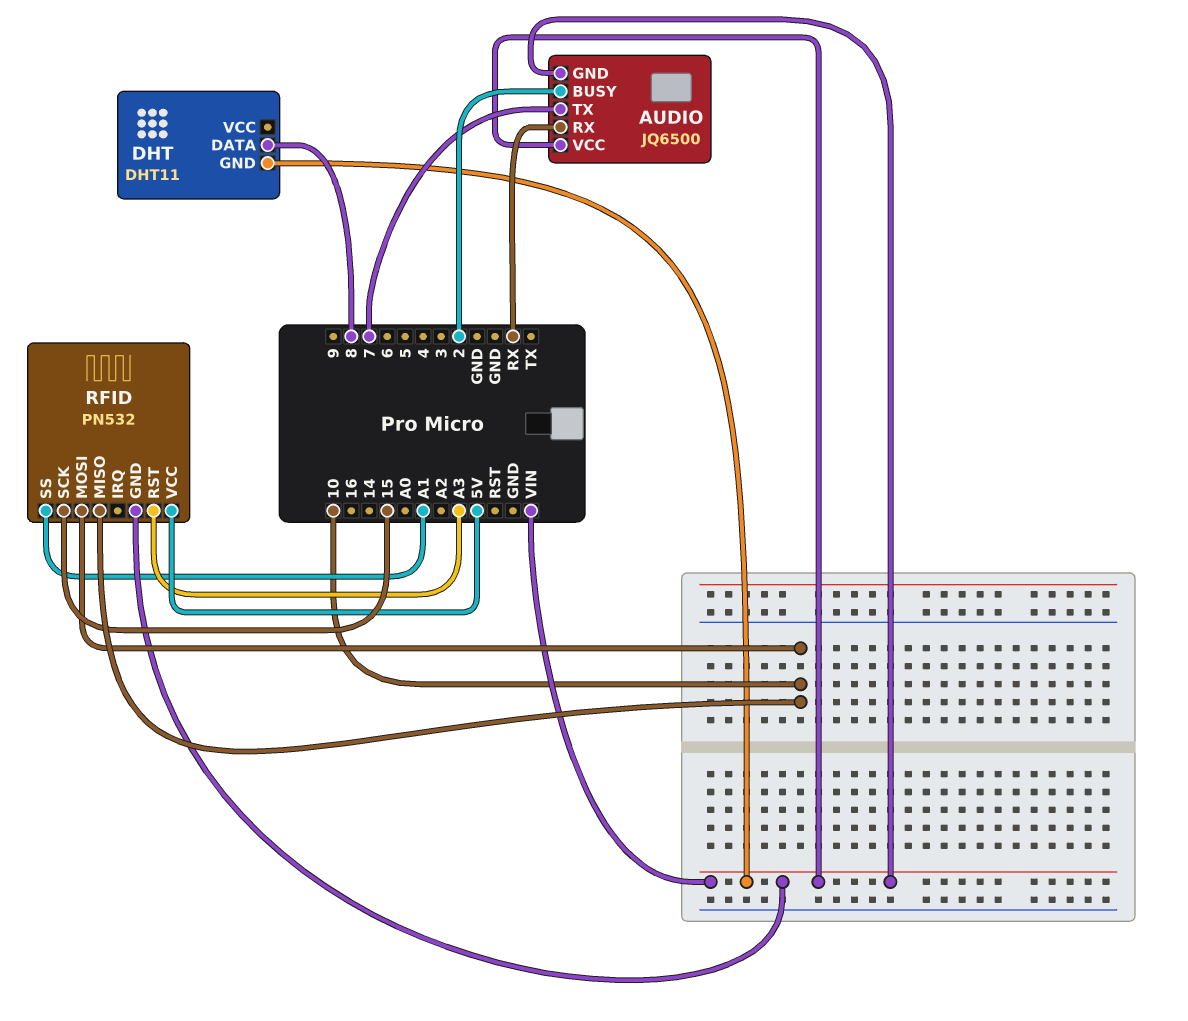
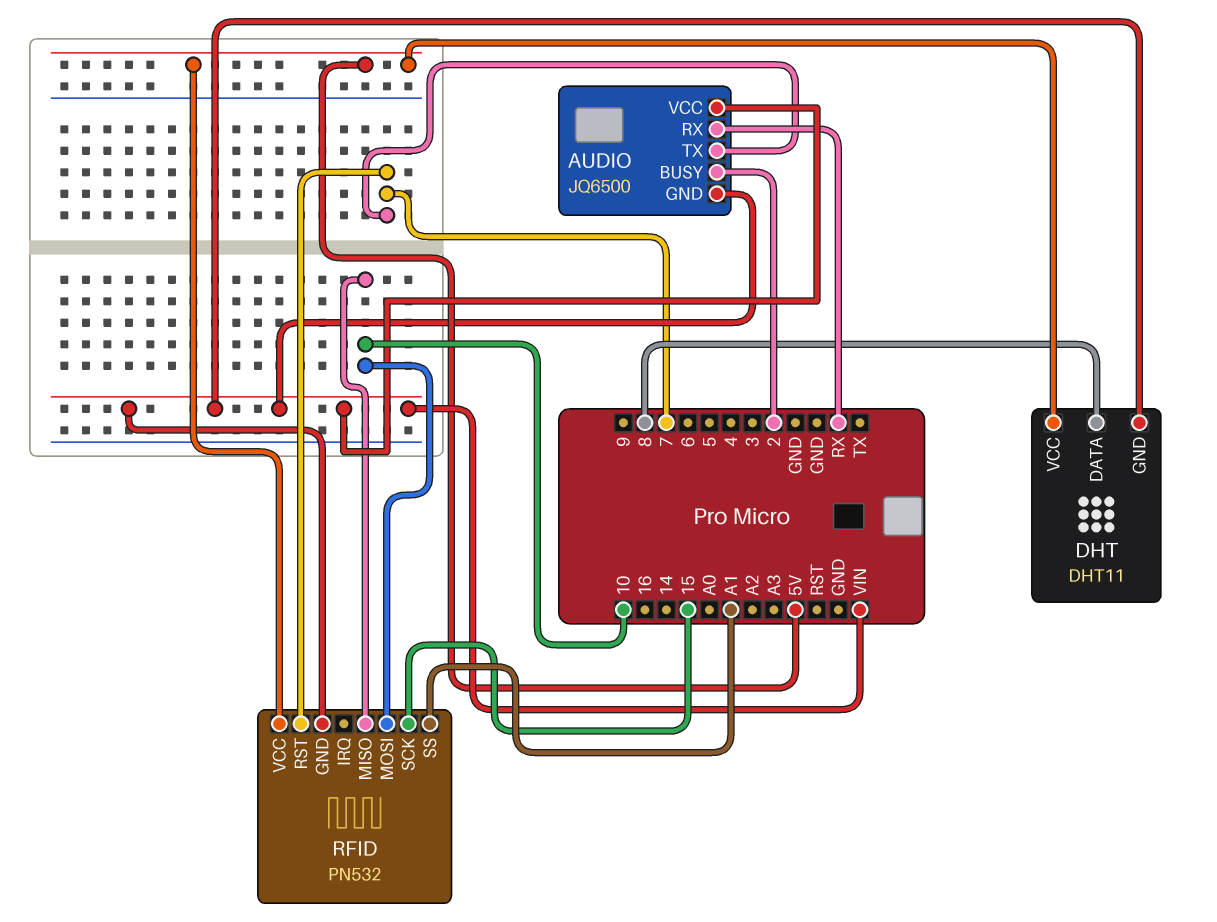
DHT pin VCC: none -> 5V
RFID pin RST: A3 -> 7

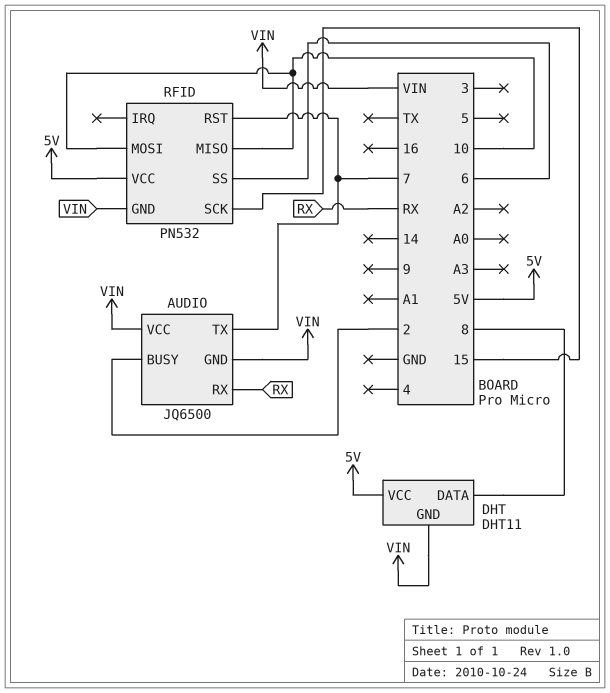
RFID pin SS: A1 -> 6

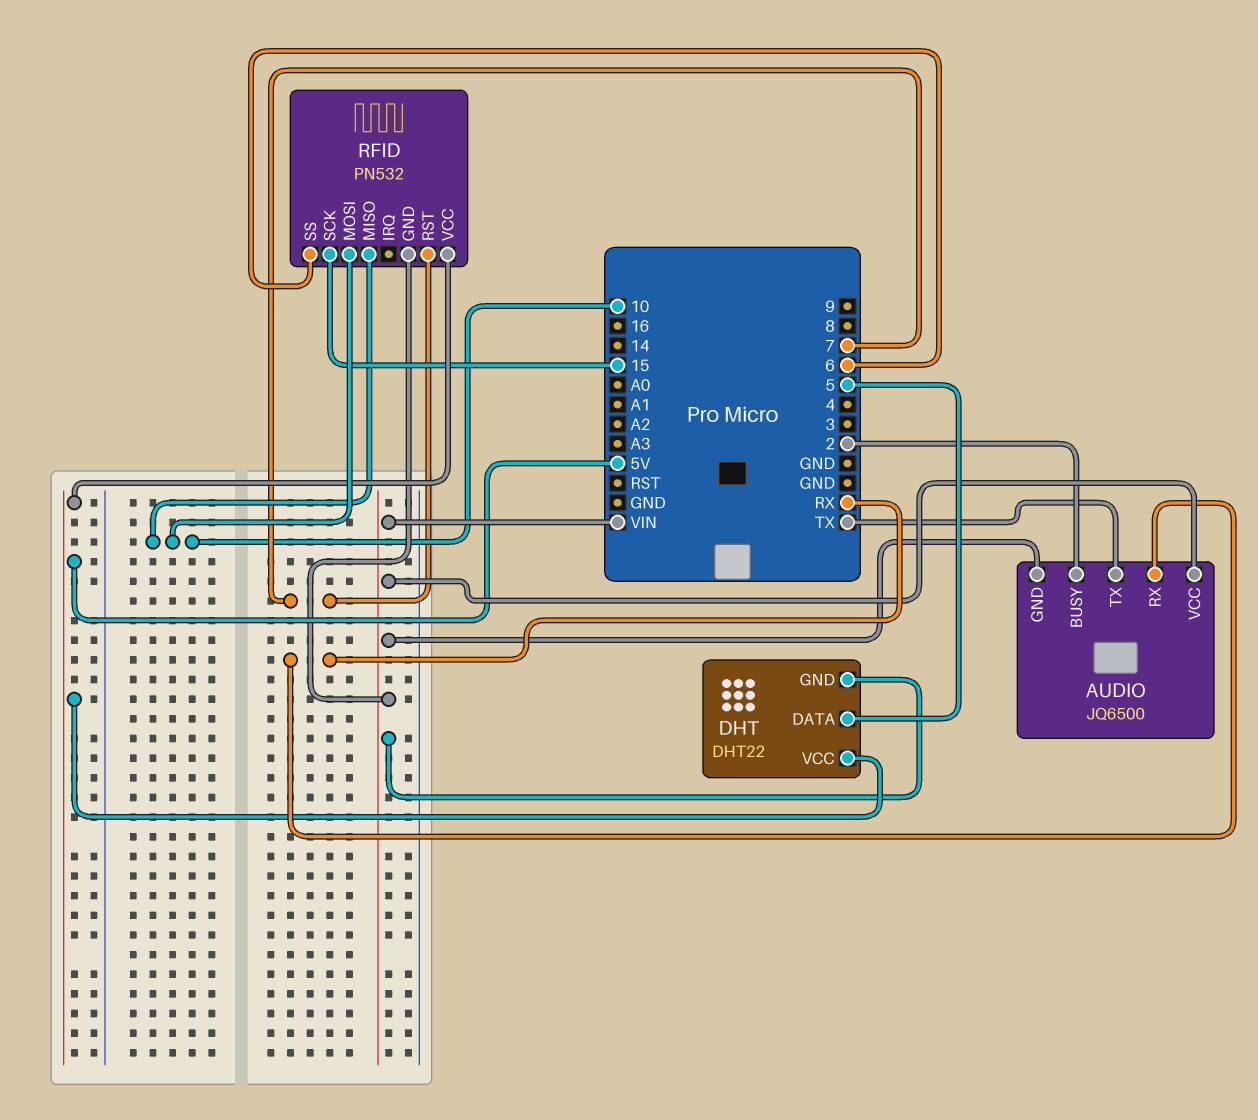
AUDIO pin TX: 7 -> TX
DHT: DHT11 -> DHT22
DHT pin DATA: 8 -> 5

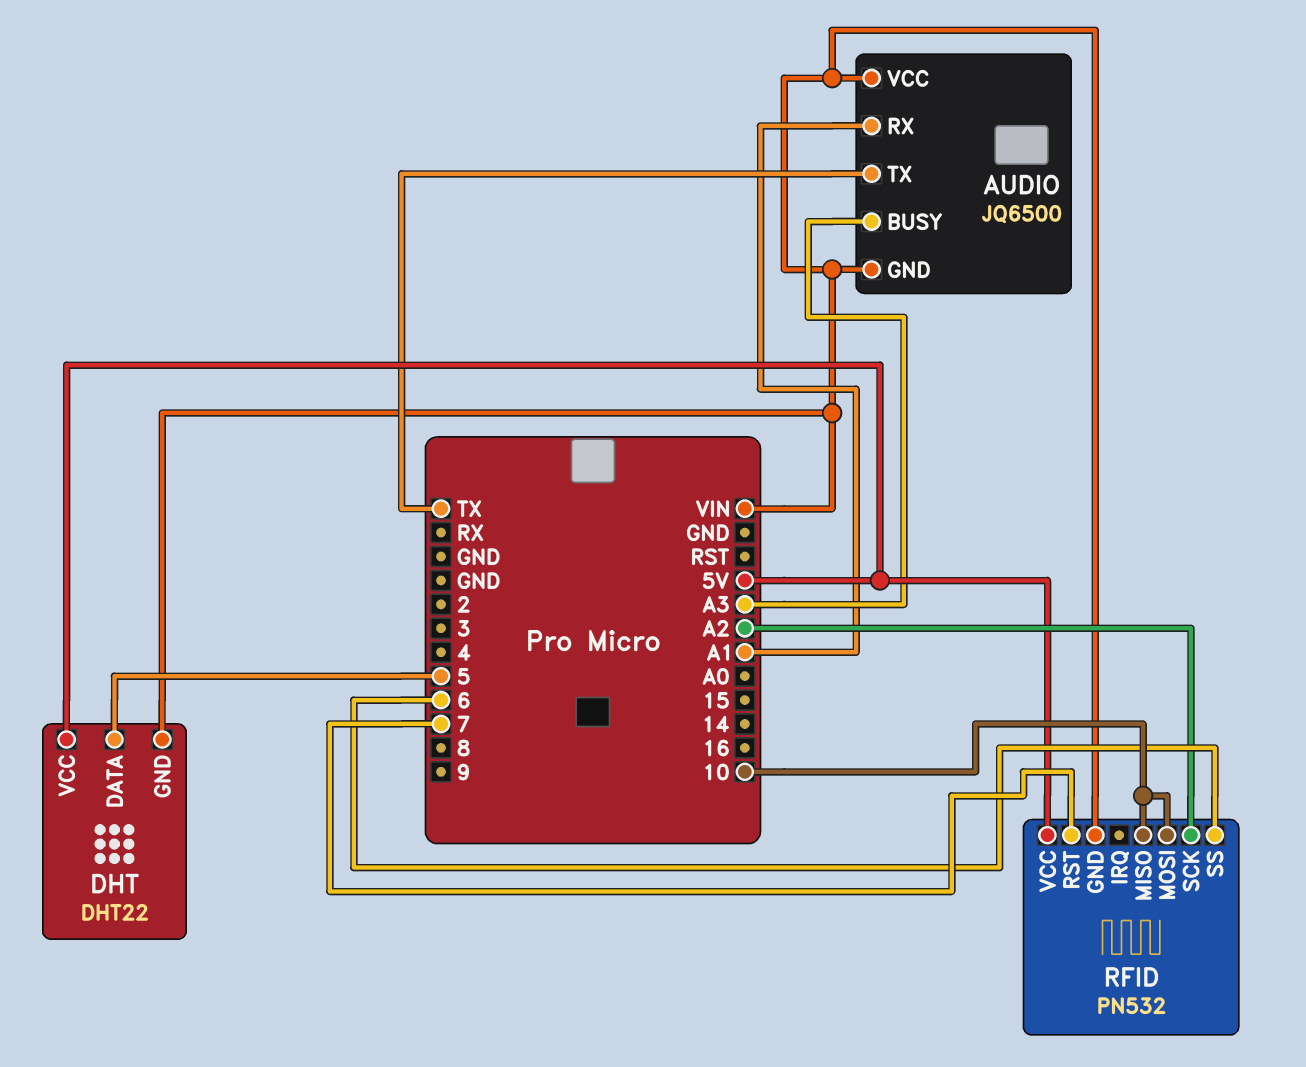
AUDIO pin BUSY: 2 -> A3
AUDIO pin RX: RX -> A1
RFID pin SCK: 15 -> A2

